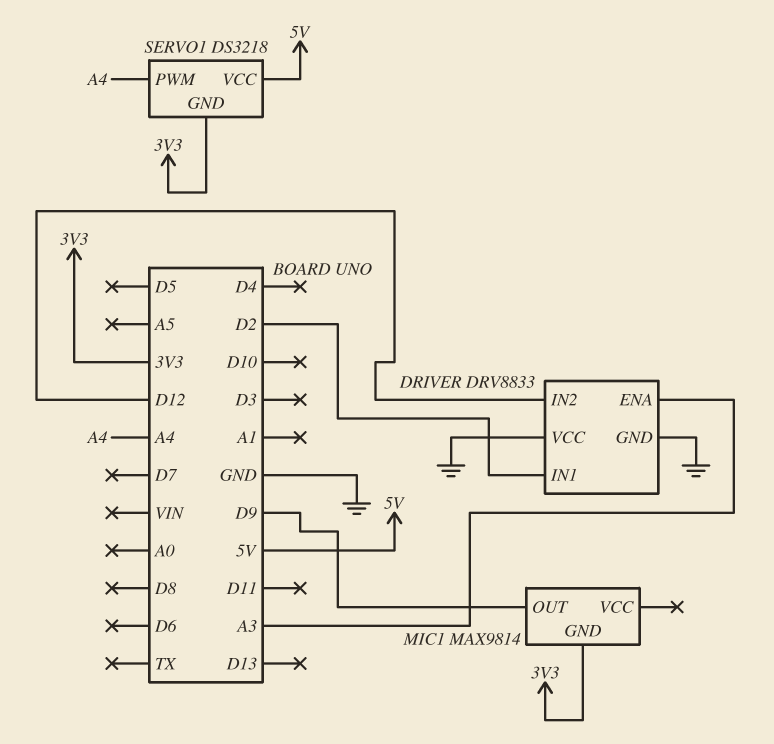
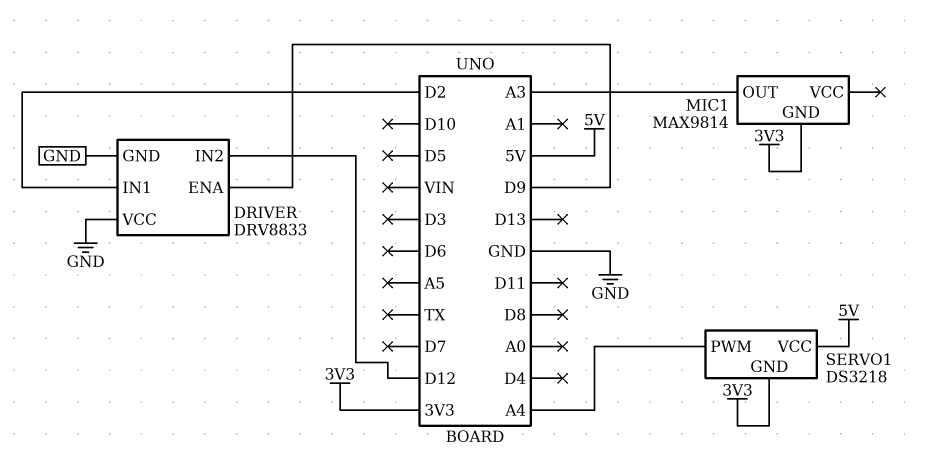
DRIVER pin ENA: A3 -> D9
MIC1 pin OUT: D9 -> A3

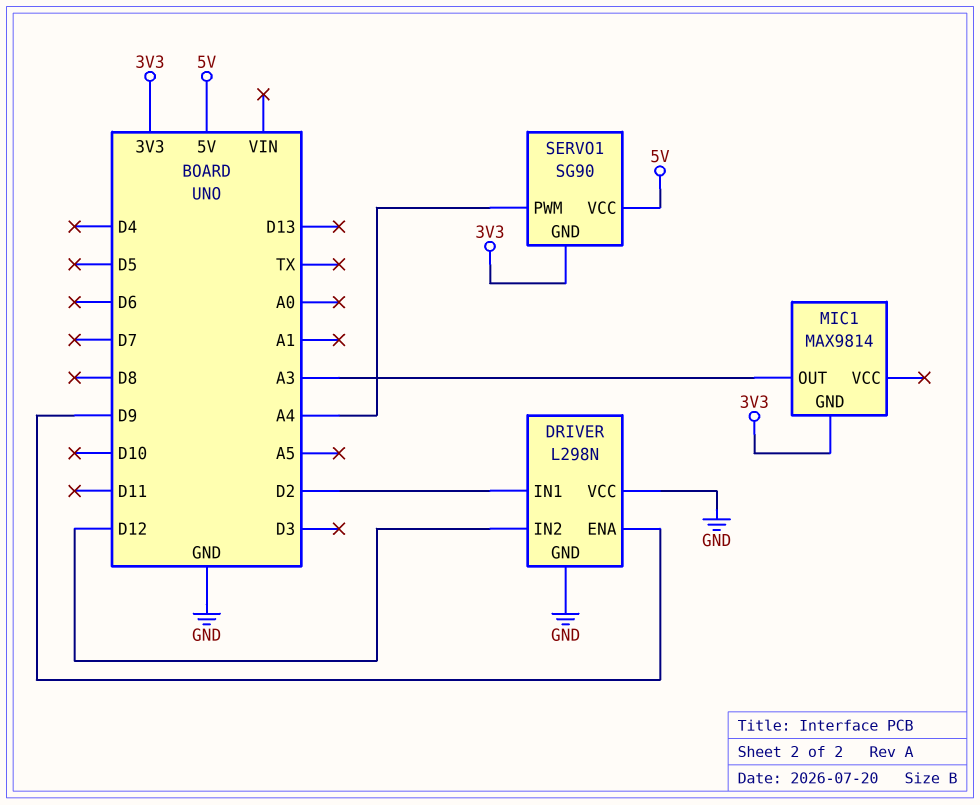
DRIVER: DRV8833 -> L298N
SERVO1: DS3218 -> SG90

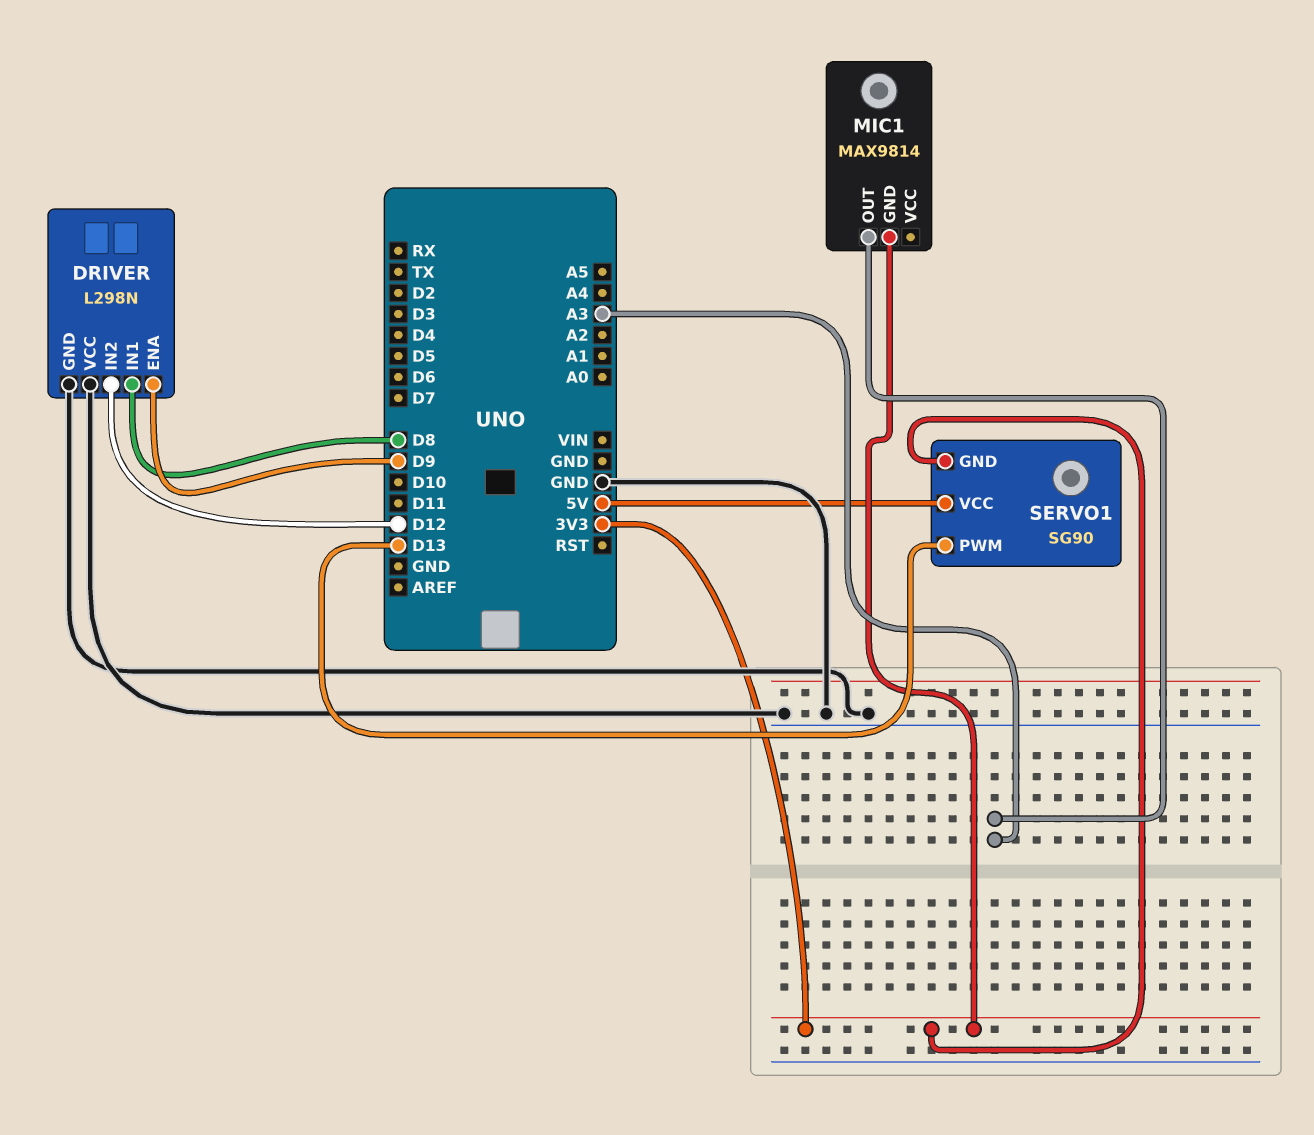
DRIVER pin IN1: D2 -> D8
SERVO1 pin PWM: A4 -> D13

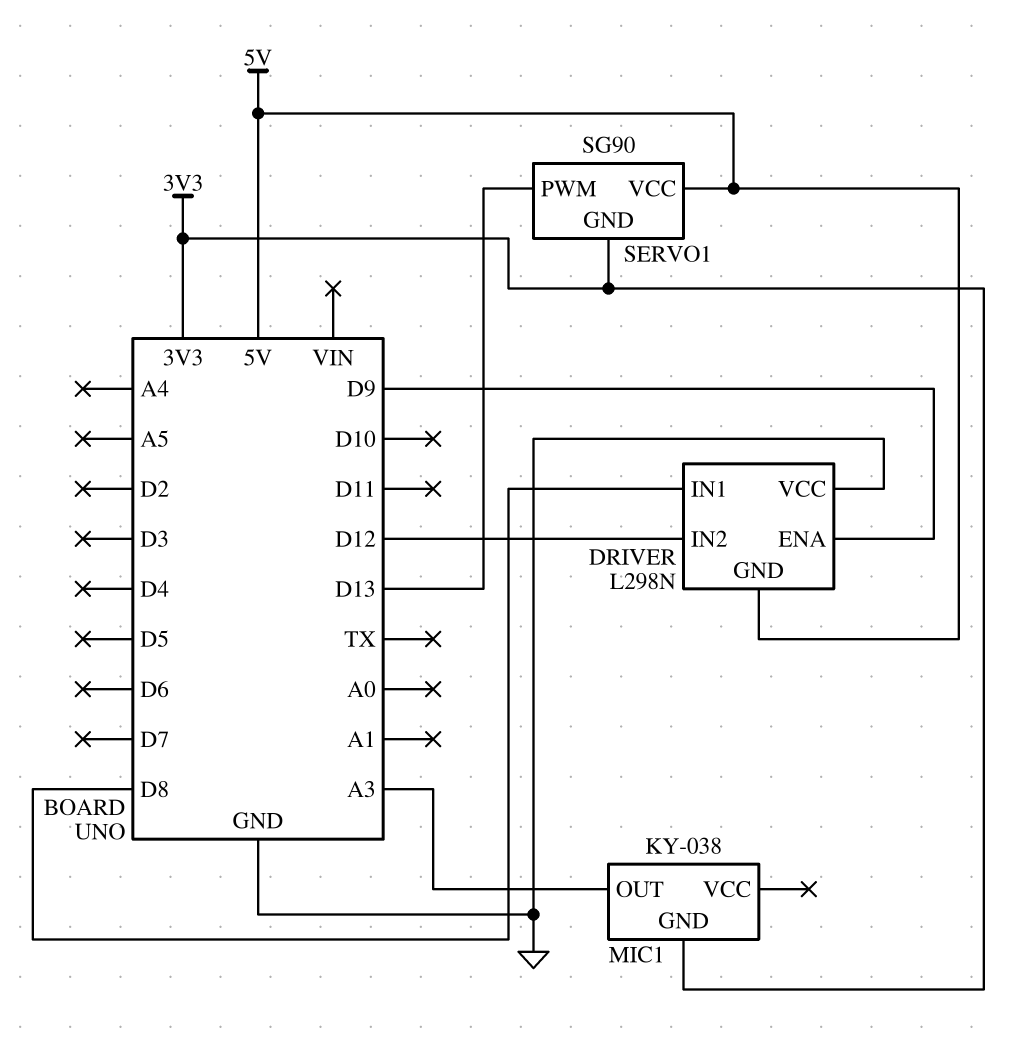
DRIVER pin GND: GND -> 5V
MIC1: MAX9814 -> KY-038

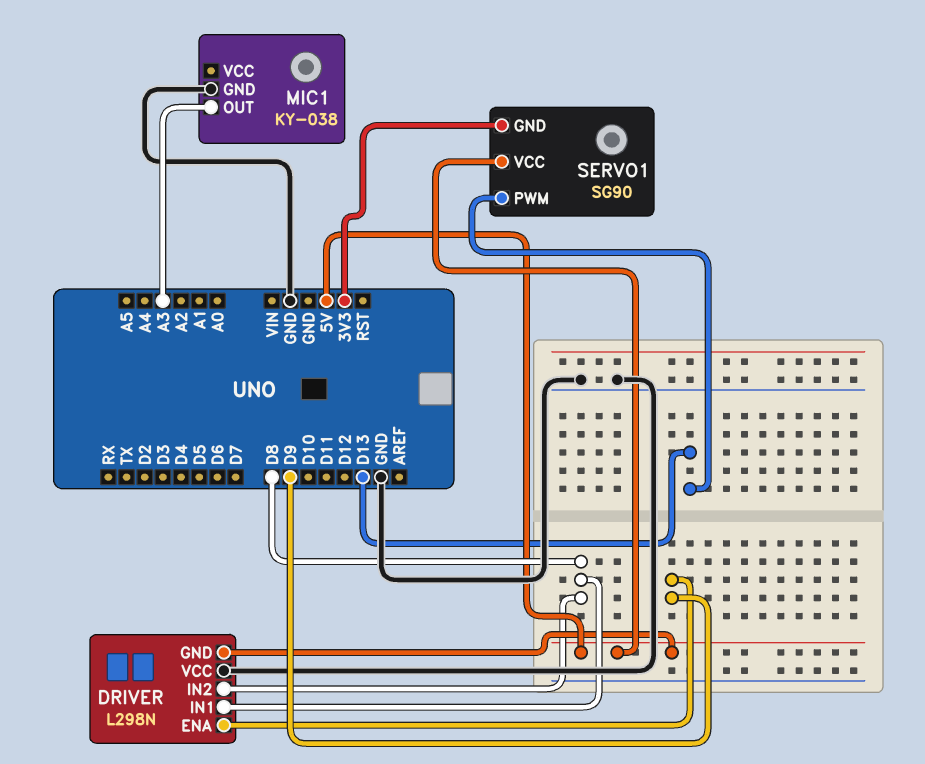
DRIVER pin IN2: D12 -> D8
MIC1 pin GND: 3V3 -> GND

